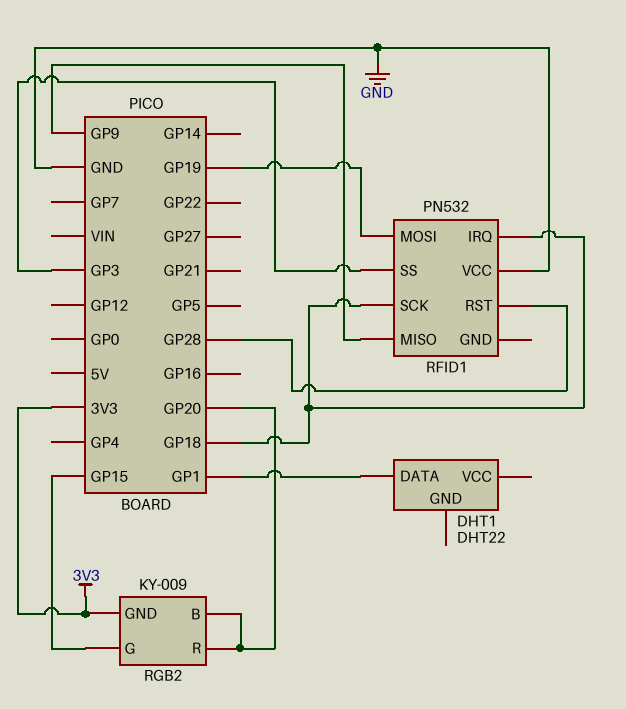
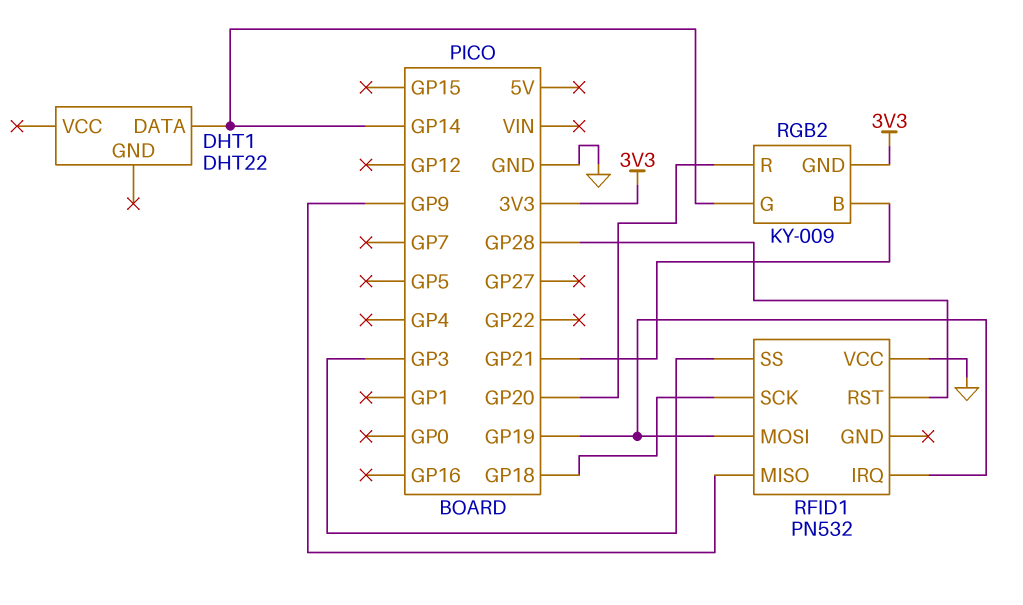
DHT1 pin DATA: GP1 -> GP14
RFID1 pin IRQ: GP18 -> GP19
RGB2 pin B: GP20 -> GP21
RGB2 pin G: GP15 -> GP14

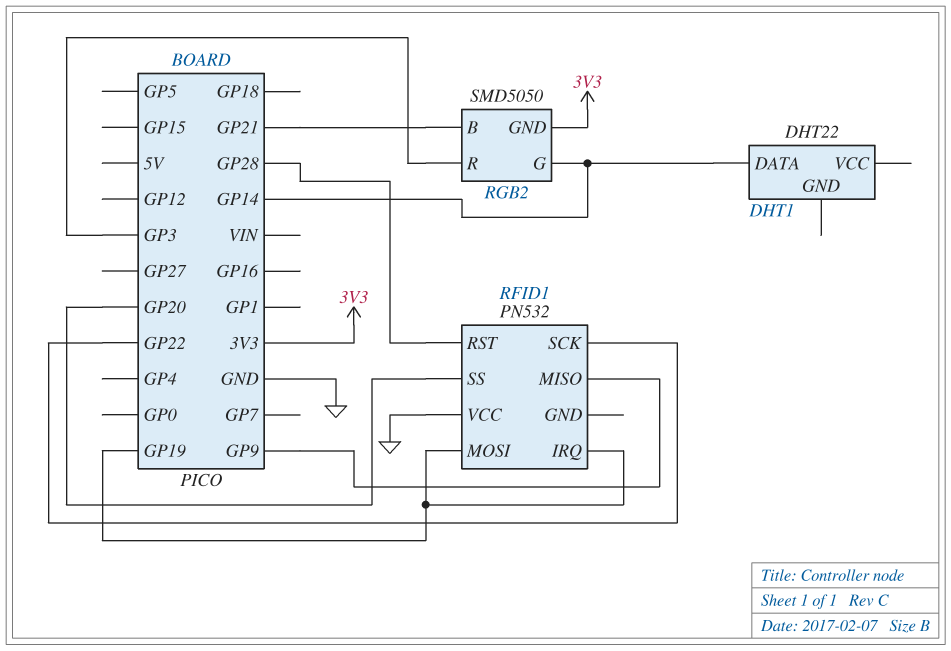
RFID1 pin SCK: GP18 -> GP22
RFID1 pin SS: GP3 -> GP20
RGB2: KY-009 -> SMD5050
RGB2 pin R: GP20 -> GP3

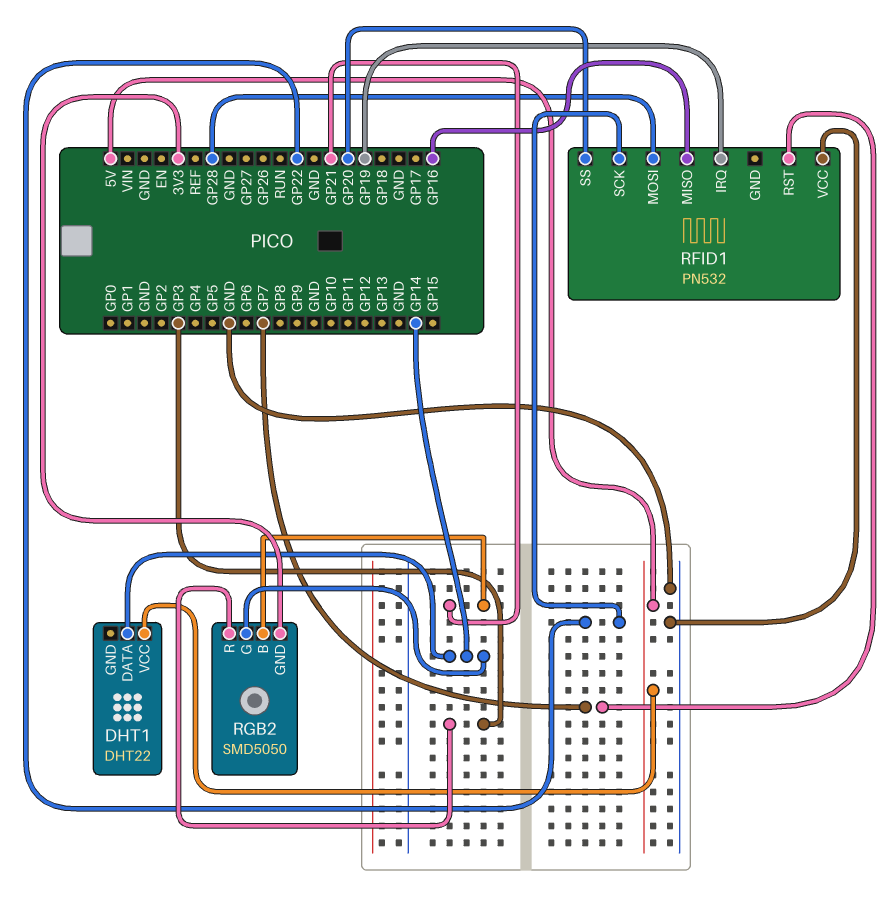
DHT1 pin VCC: none -> 5V
RFID1 pin MISO: GP9 -> GP16
RFID1 pin MOSI: GP19 -> GP28
RFID1 pin RST: GP28 -> GP7

